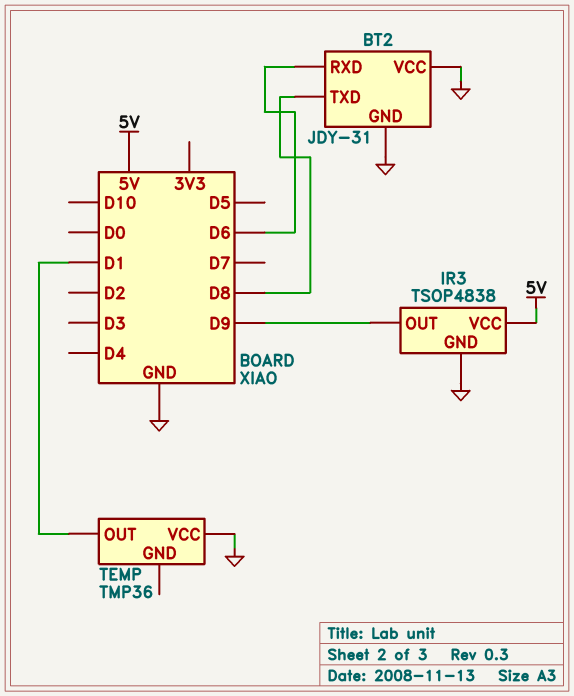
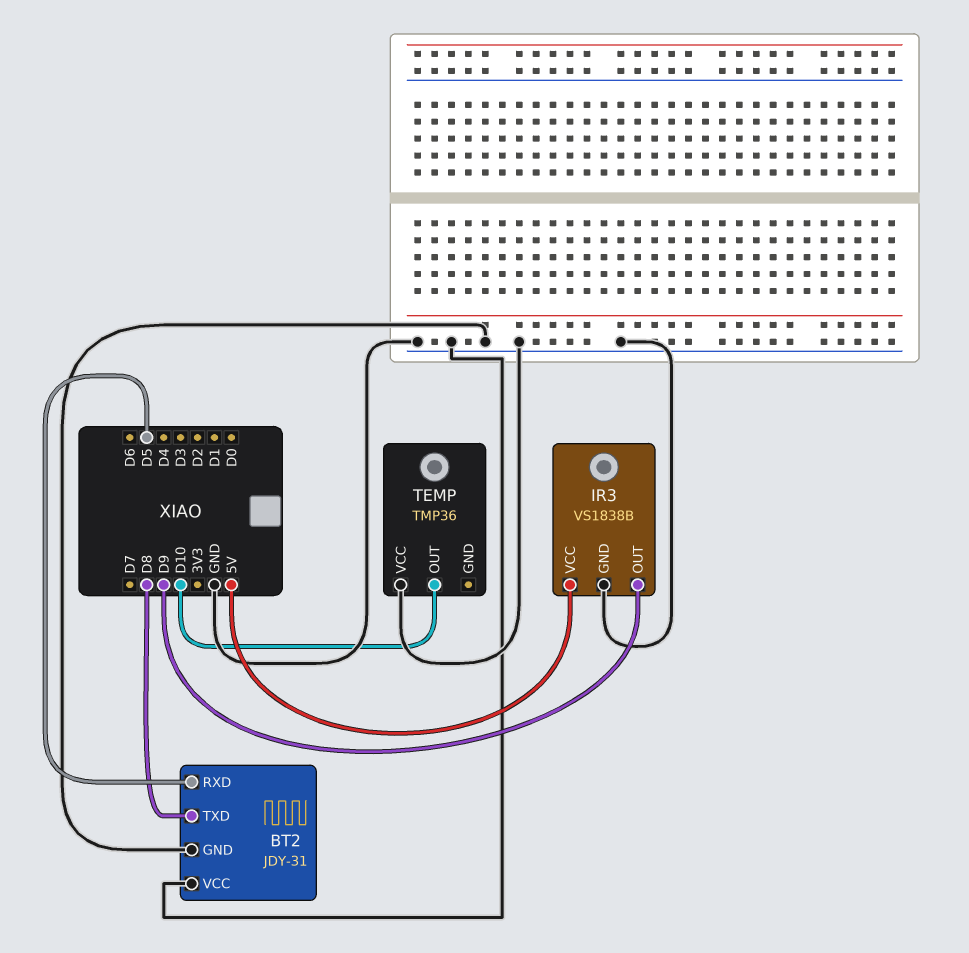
BT2 pin RXD: D6 -> D5
IR3: TSOP4838 -> VS1838B
TEMP pin OUT: D1 -> D10

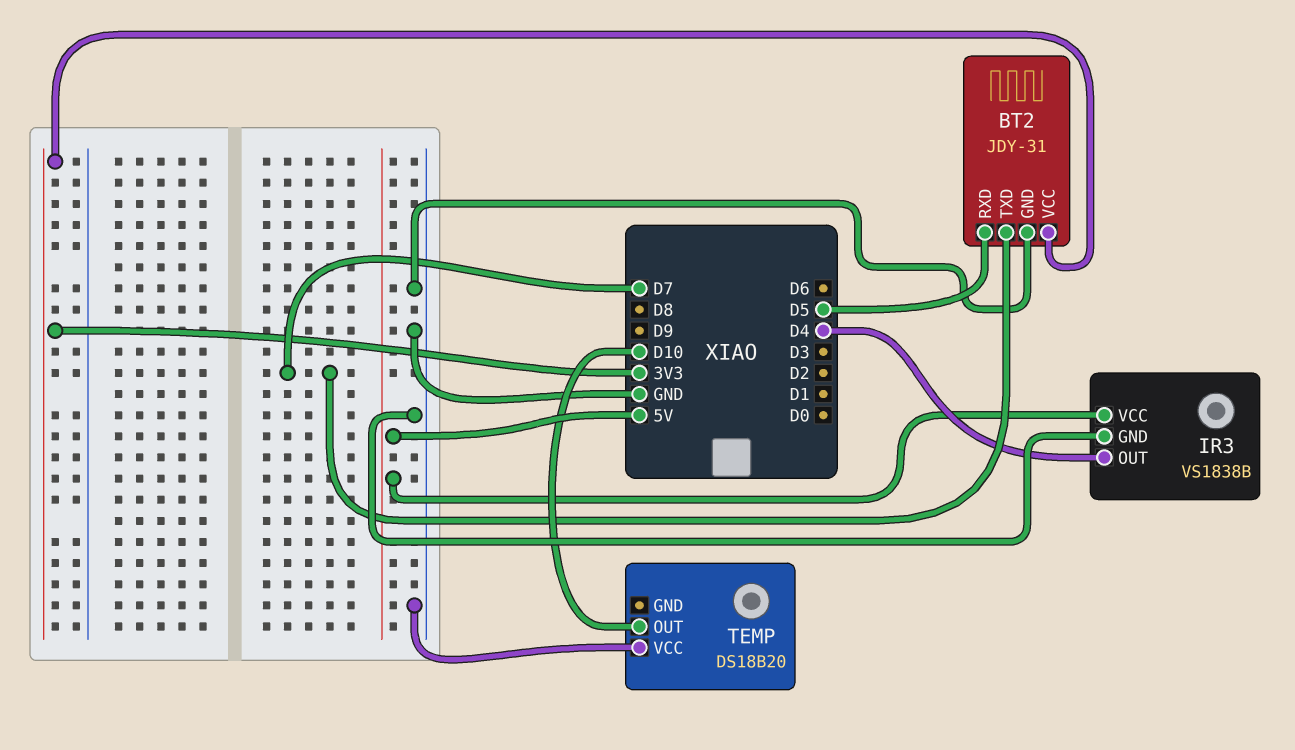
BT2 pin TXD: D8 -> D7
BT2 pin VCC: GND -> 3V3
IR3 pin OUT: D9 -> D4
TEMP: TMP36 -> DS18B20

